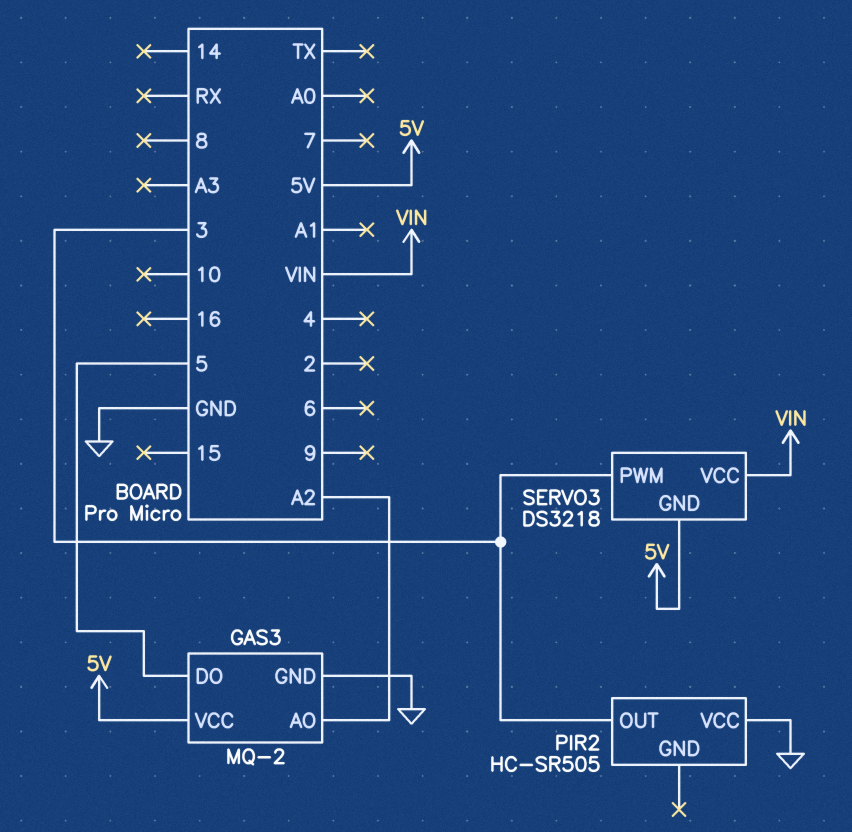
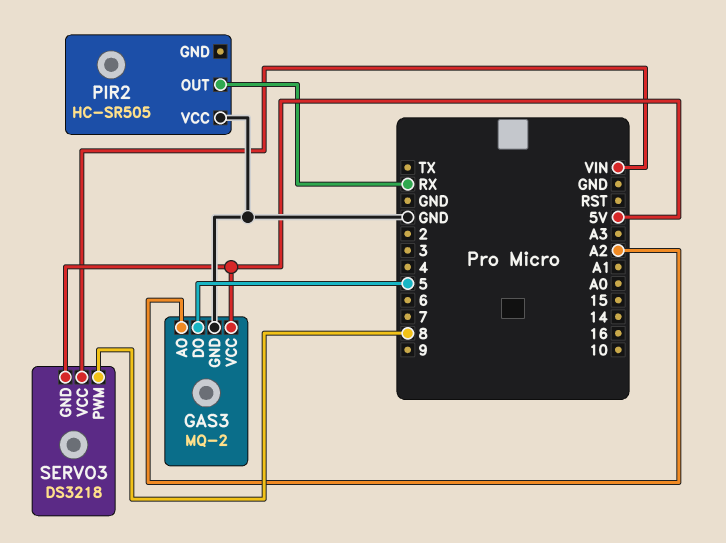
PIR2 pin OUT: 3 -> RX
SERVO3 pin PWM: 3 -> 8

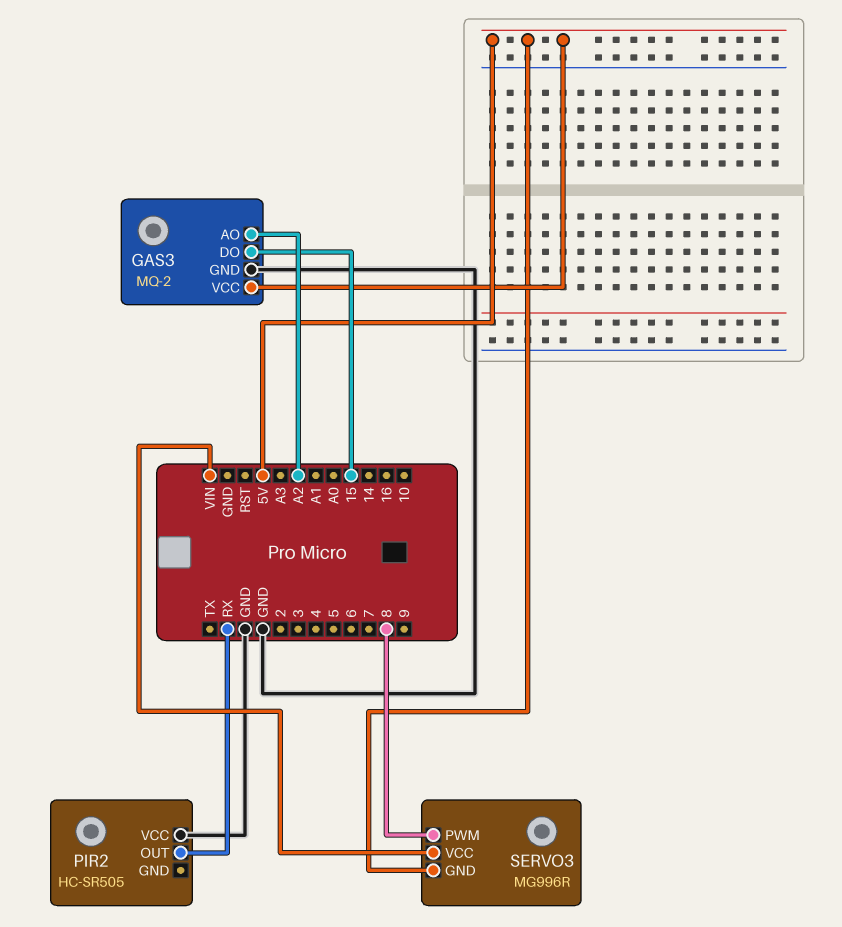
GAS3 pin DO: 5 -> 15
SERVO3: DS3218 -> MG996R

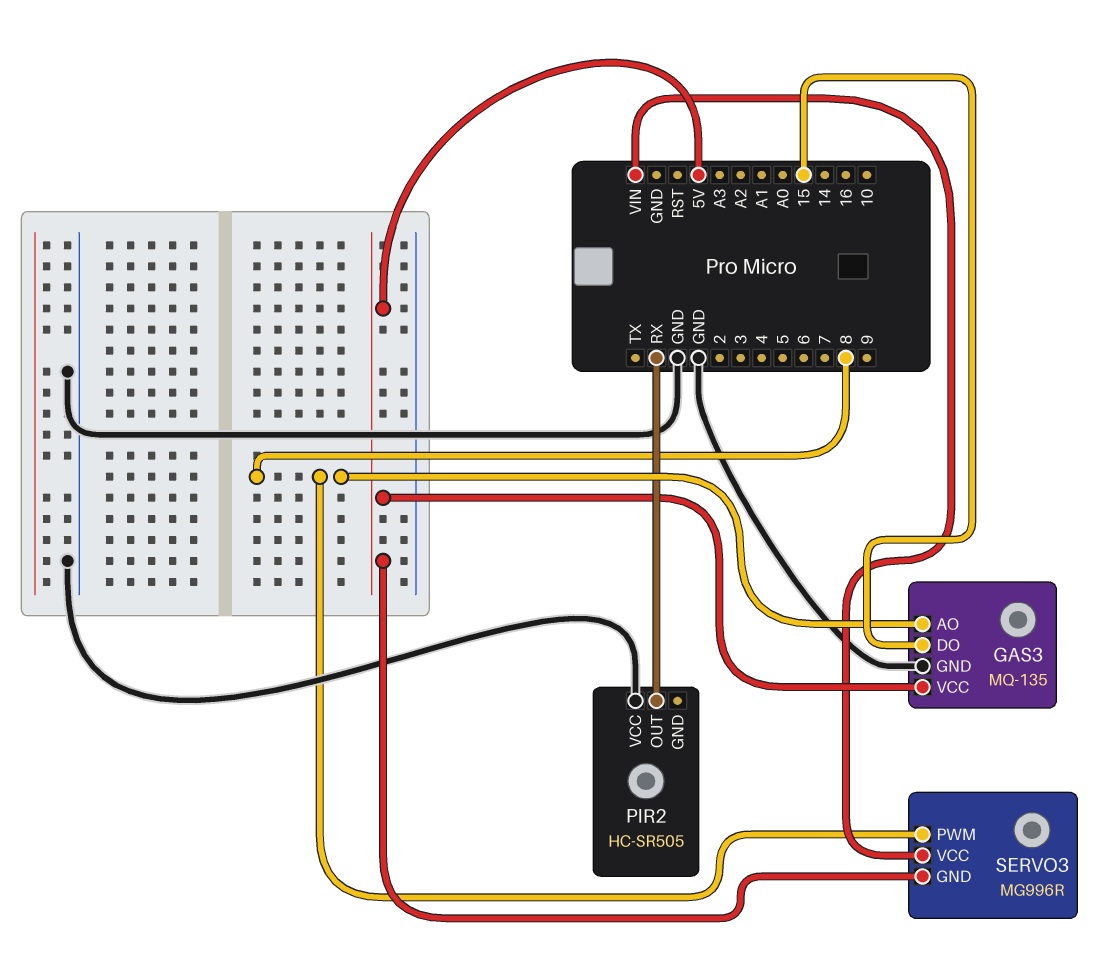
GAS3: MQ-2 -> MQ-135
GAS3 pin AO: A2 -> 8

